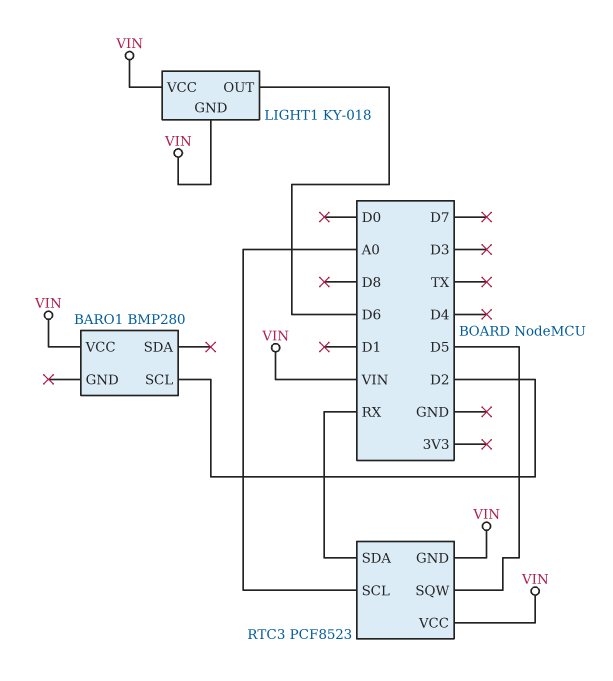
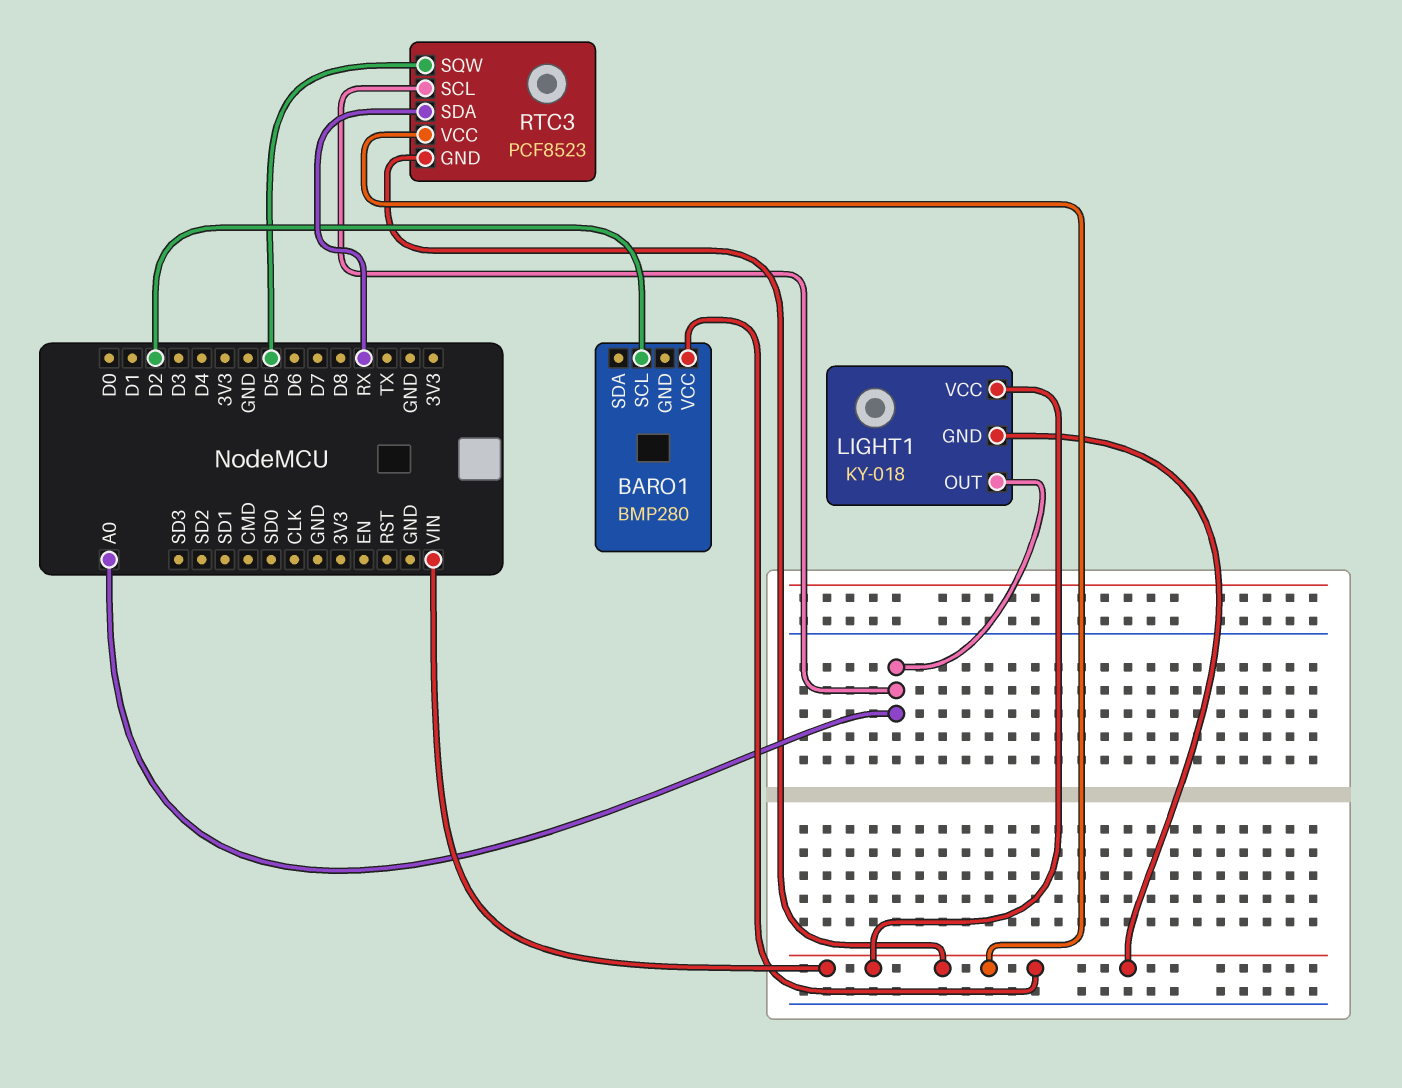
LIGHT1 pin OUT: D6 -> A0

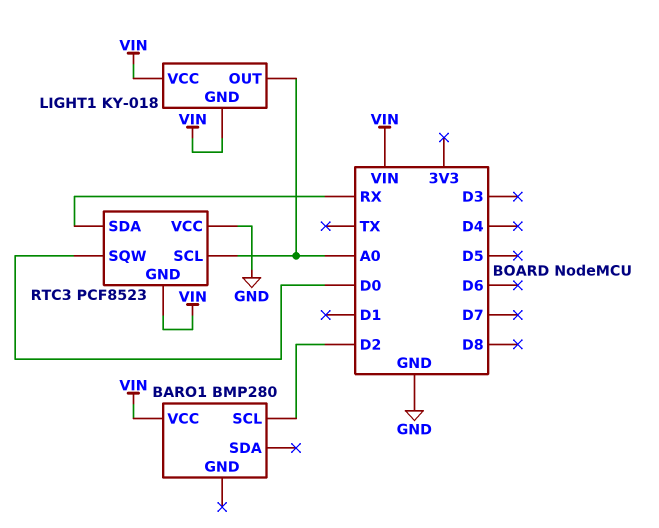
RTC3 pin SQW: D5 -> D0
RTC3 pin VCC: VIN -> GND

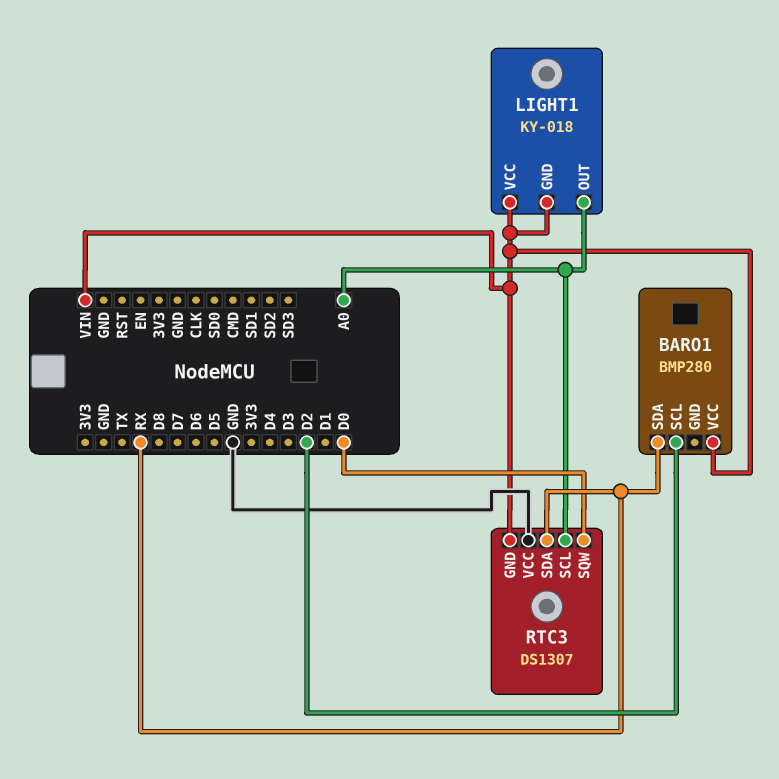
BARO1 pin SDA: none -> RX
RTC3: PCF8523 -> DS1307

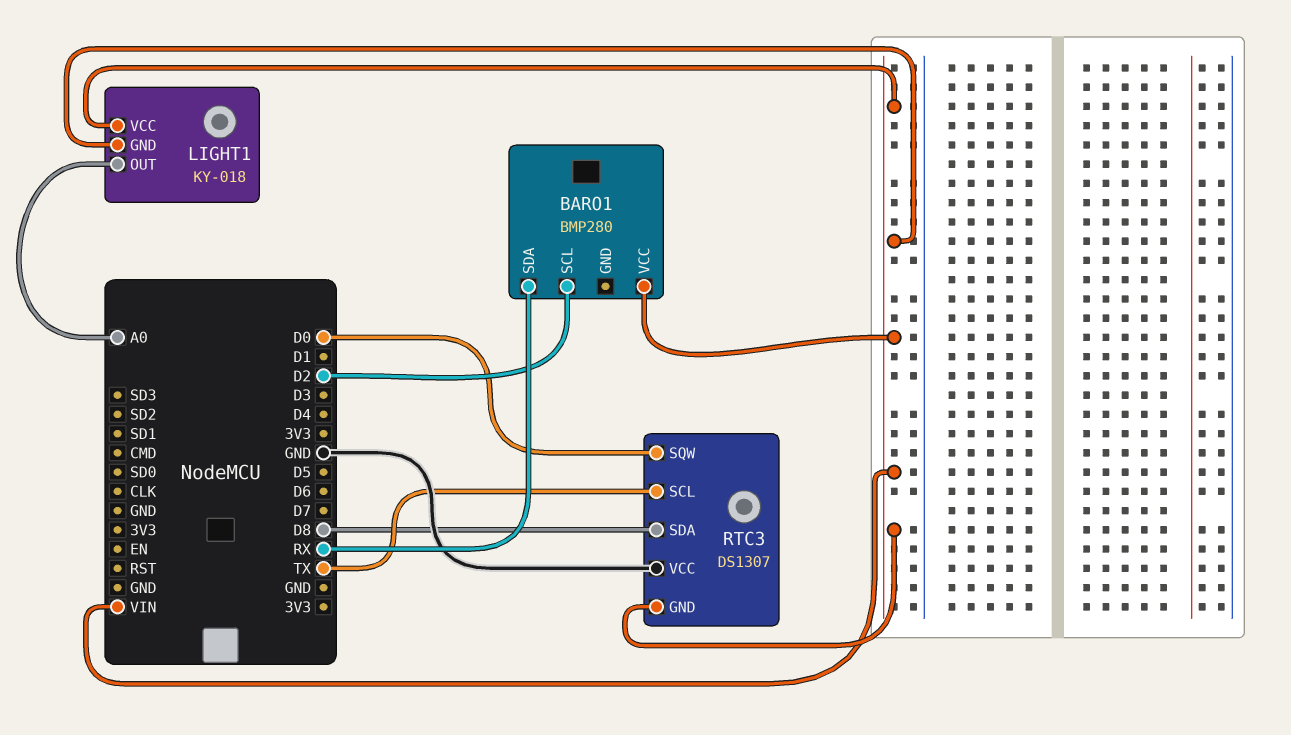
RTC3 pin SCL: A0 -> TX
RTC3 pin SDA: RX -> D8

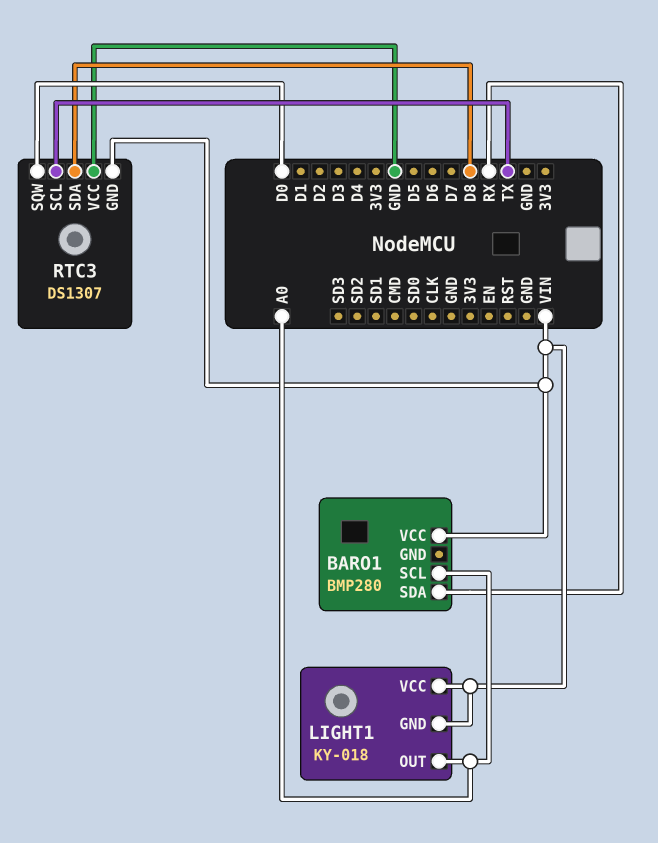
BARO1 pin SCL: D2 -> A0

